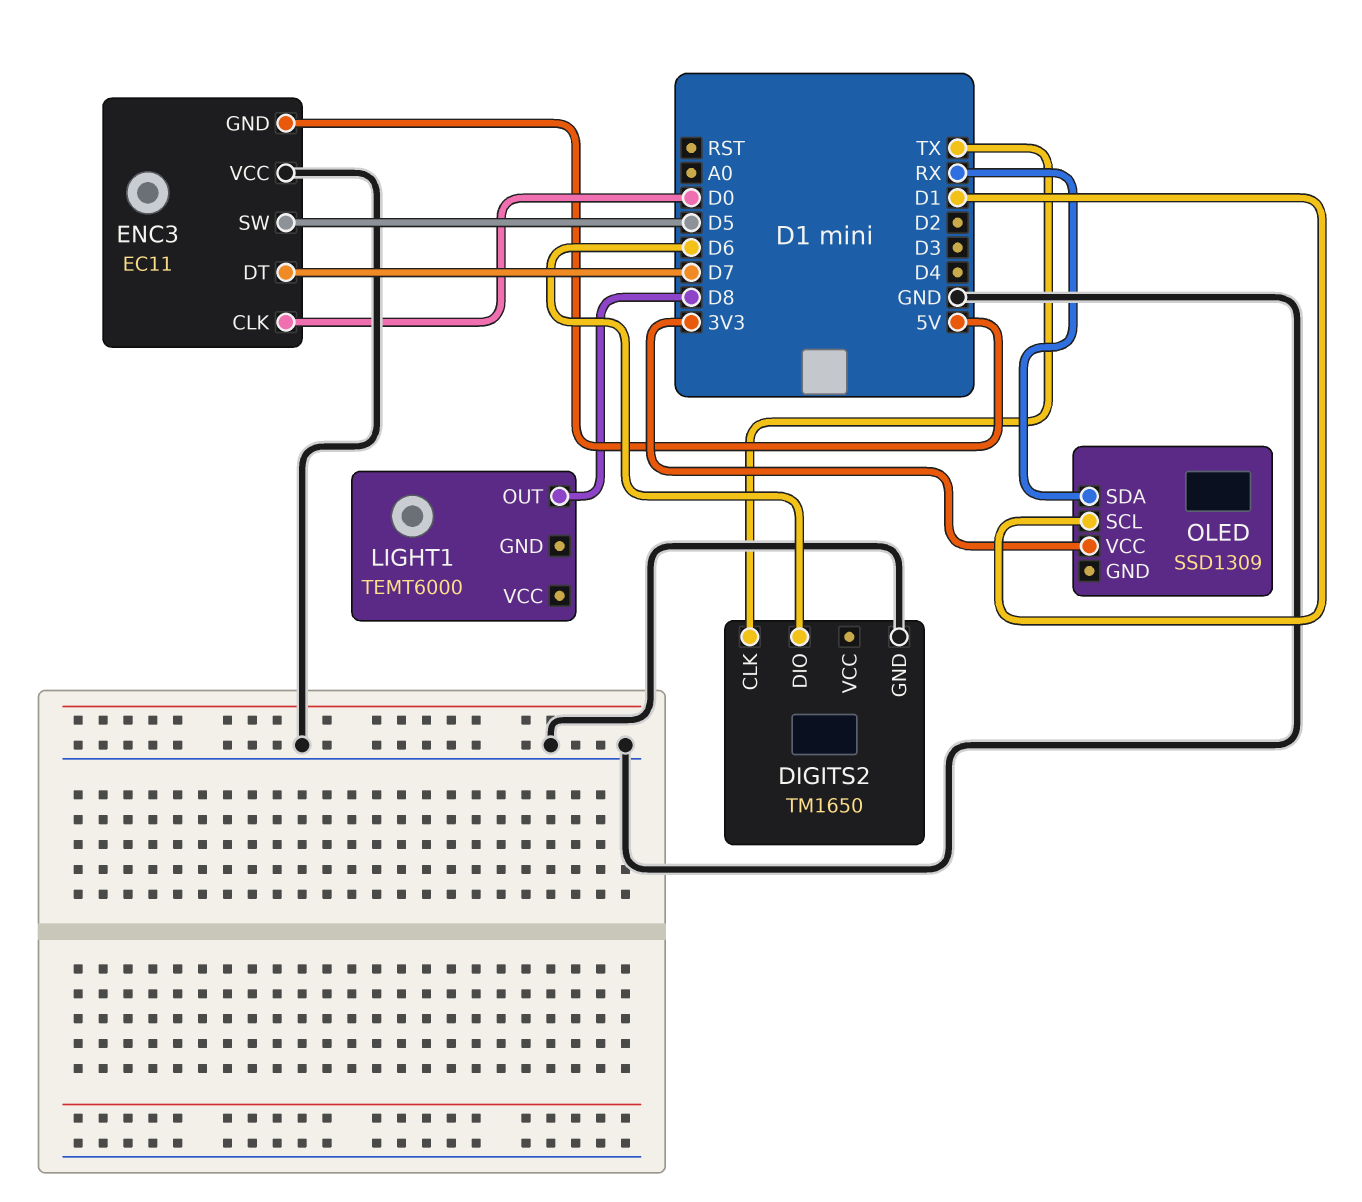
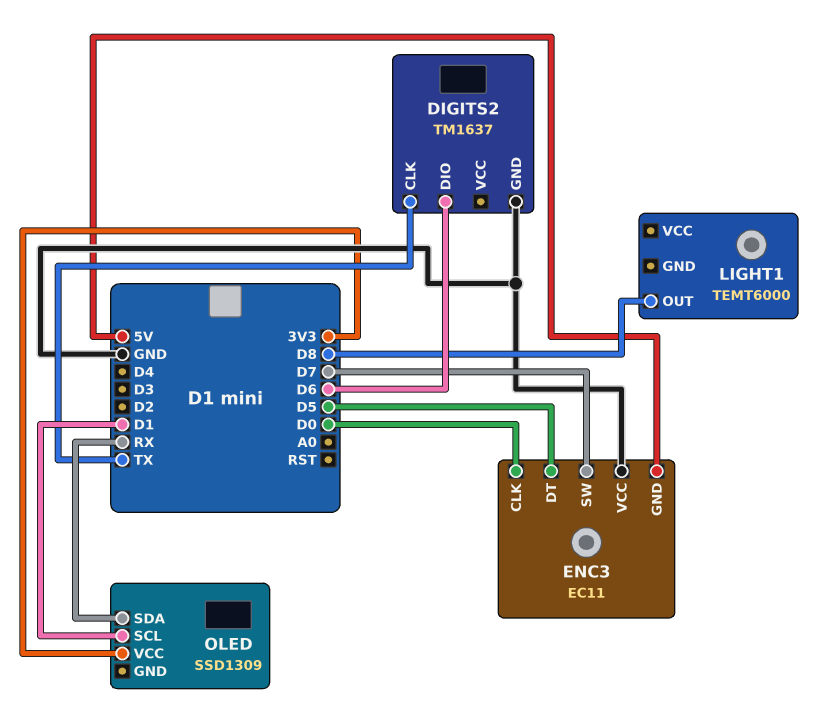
DIGITS2: TM1650 -> TM1637
ENC3 pin DT: D7 -> D5
ENC3 pin SW: D5 -> D7

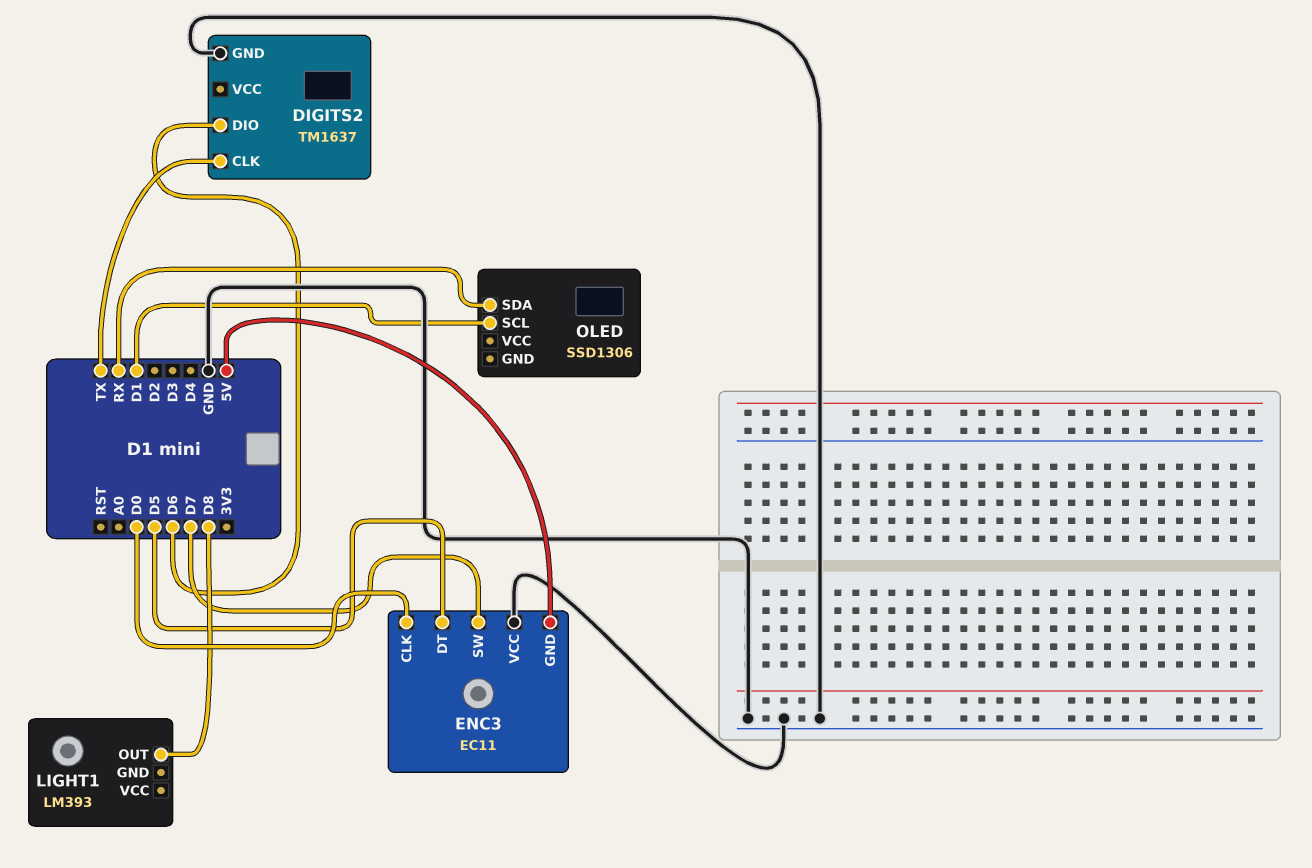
LIGHT1: TEMT6000 -> LM393
OLED: SSD1309 -> SSD1306
OLED pin VCC: 3V3 -> none

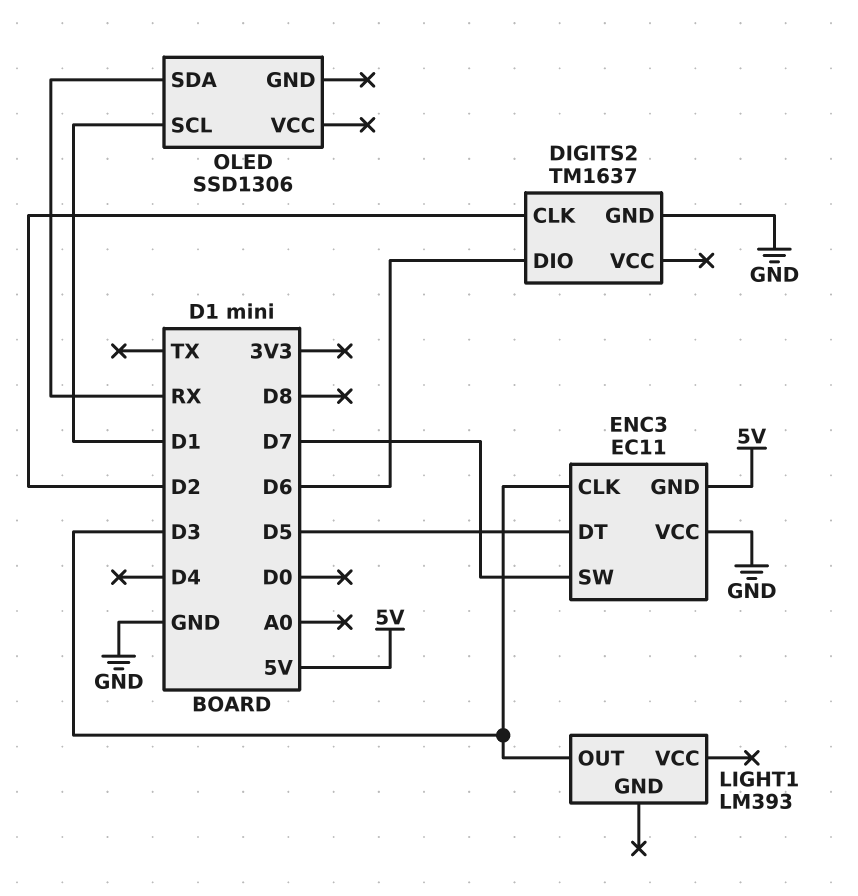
DIGITS2 pin CLK: TX -> D2
ENC3 pin CLK: D0 -> D3
LIGHT1 pin OUT: D8 -> D3

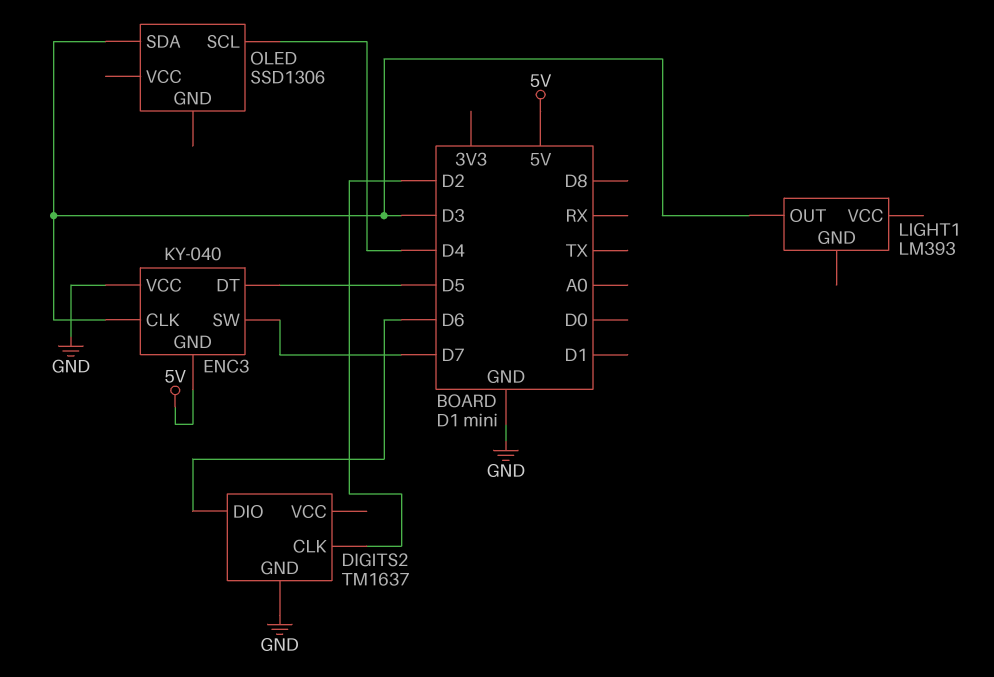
ENC3: EC11 -> KY-040
OLED pin SCL: D1 -> D4
OLED pin SDA: RX -> D3

